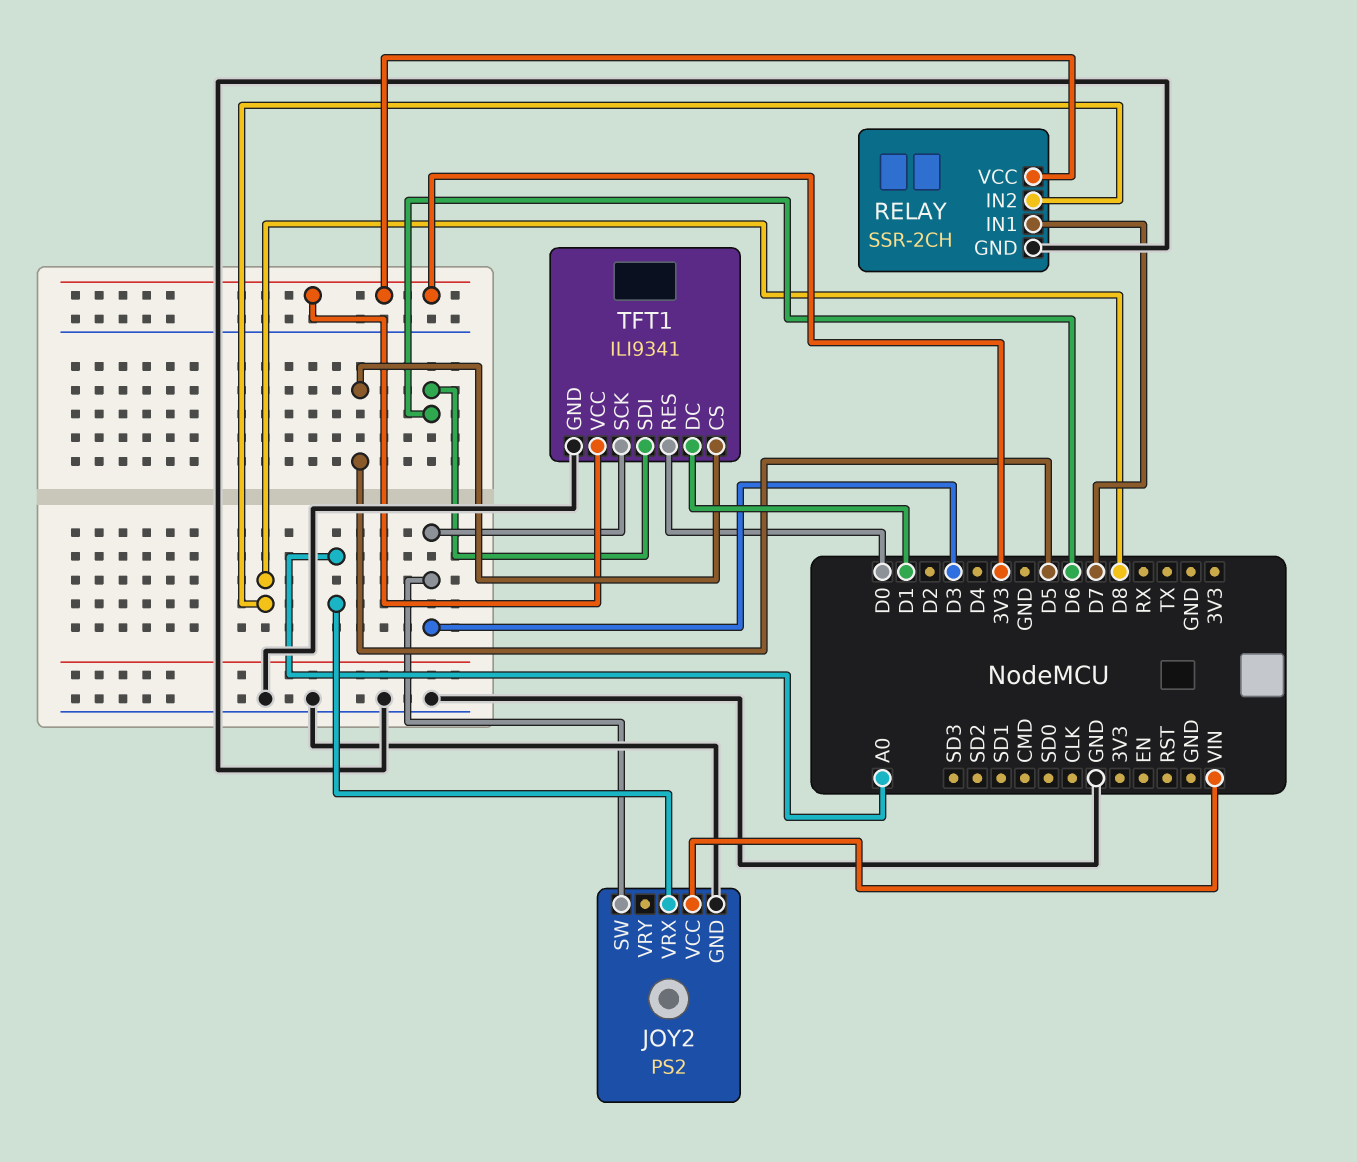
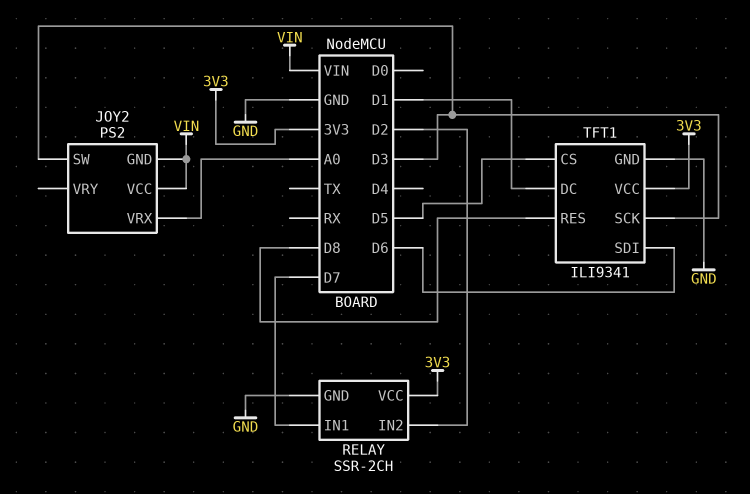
JOY2 pin GND: GND -> VIN
RELAY pin IN2: D8 -> D2
TFT1 pin RES: D0 -> D8

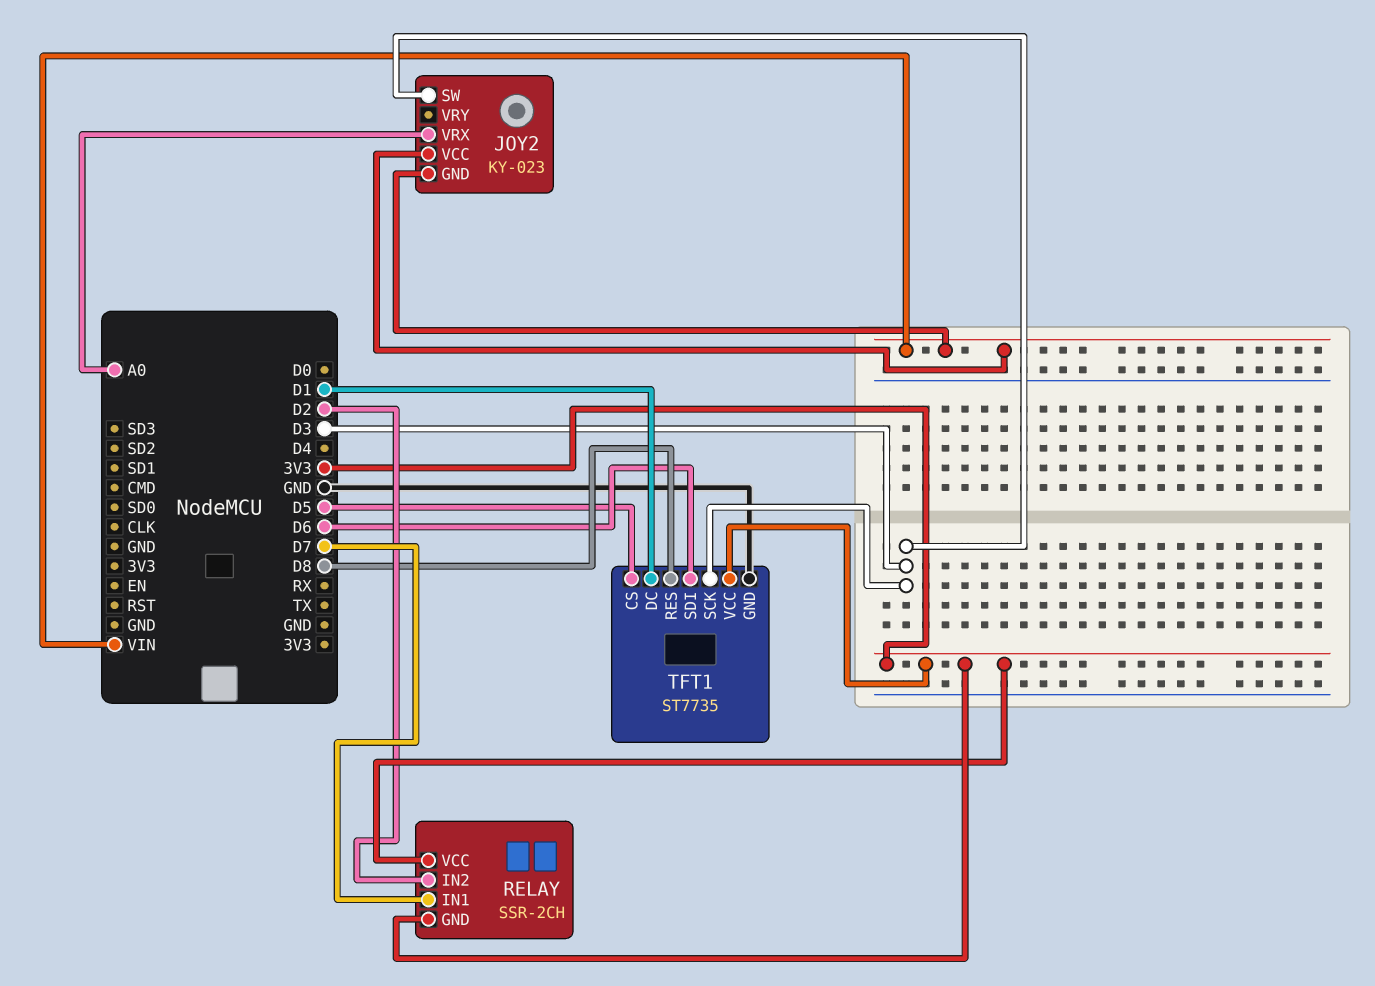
JOY2: PS2 -> KY-023
RELAY pin GND: GND -> 3V3
TFT1: ILI9341 -> ST7735

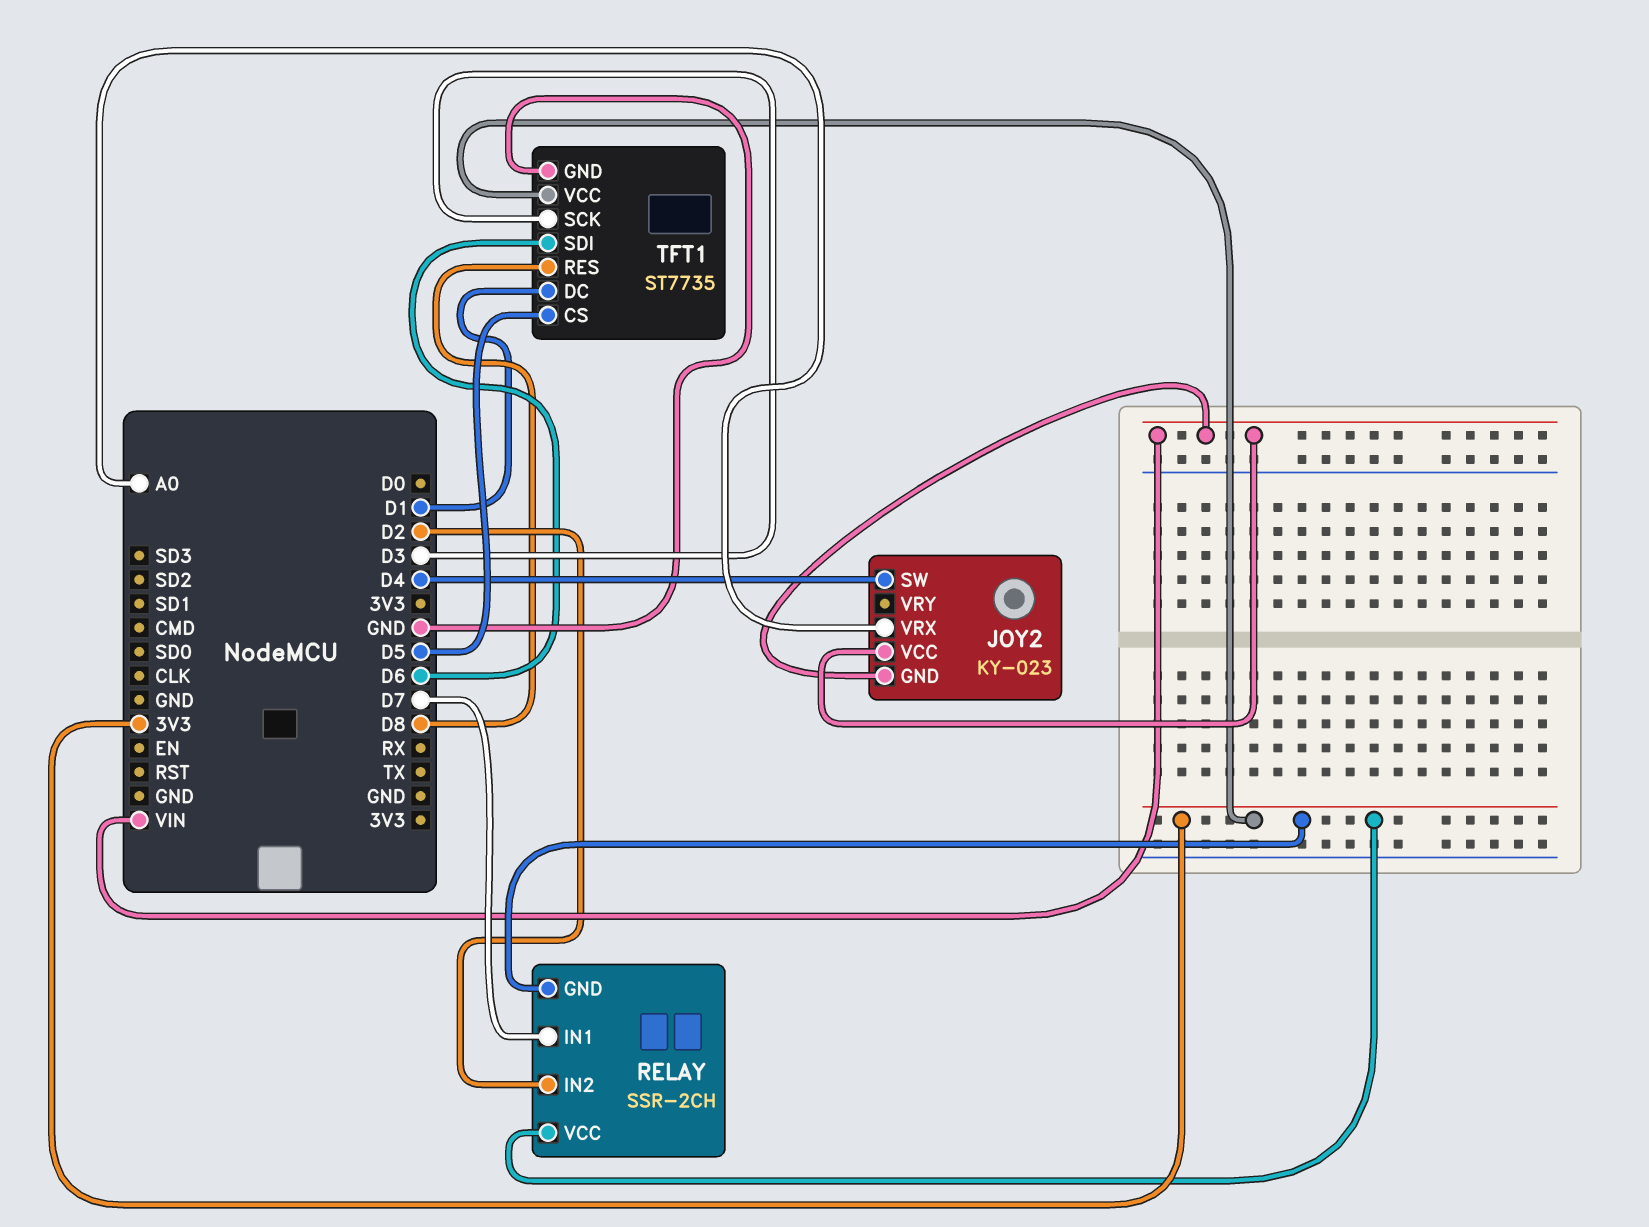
JOY2 pin SW: D3 -> D4

